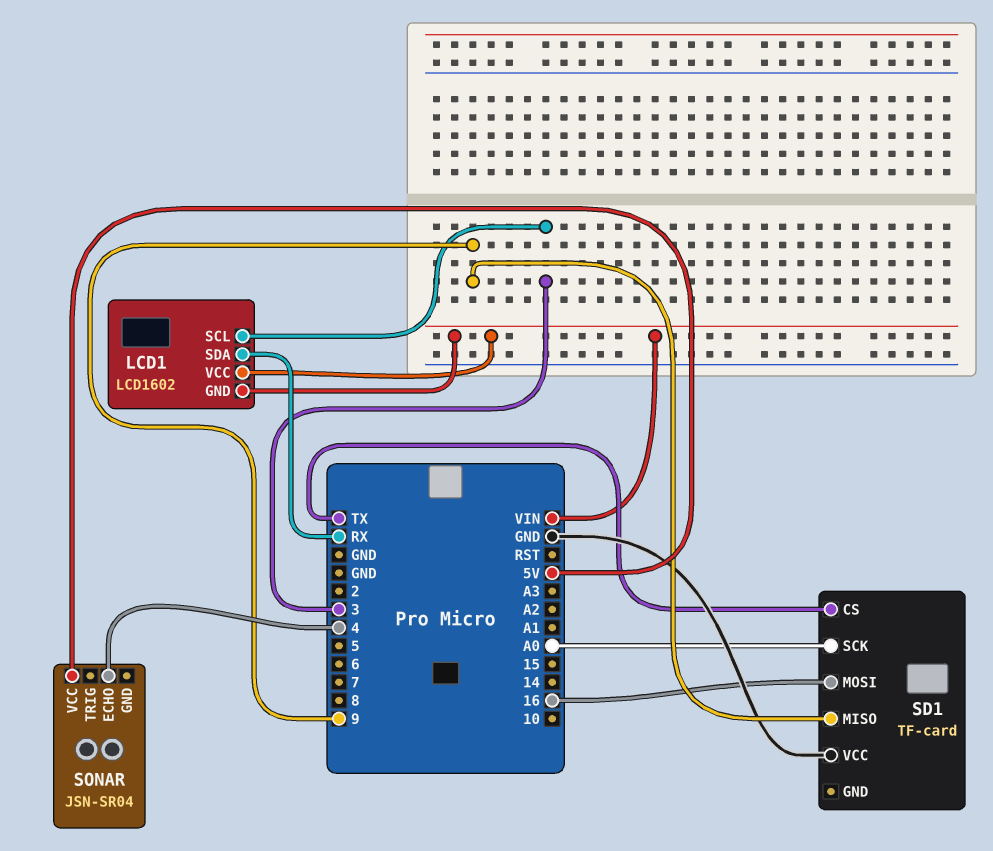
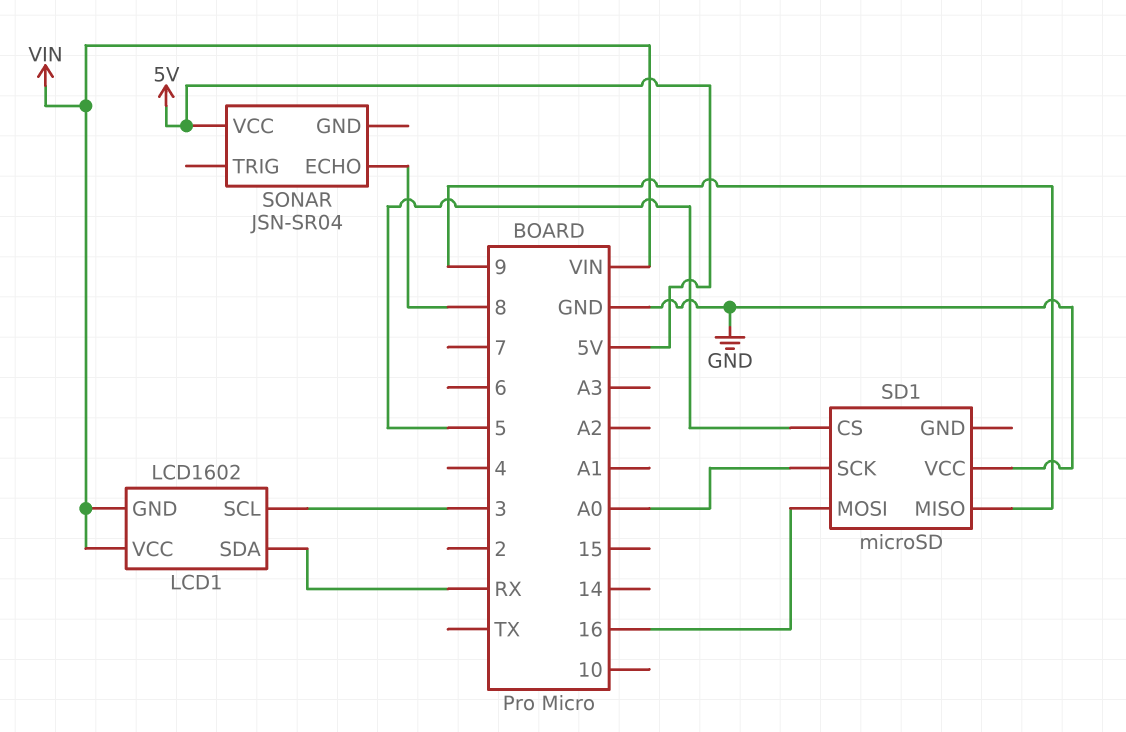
SD1: TF-card -> microSD
SD1 pin CS: TX -> 5
SONAR pin ECHO: 4 -> 8

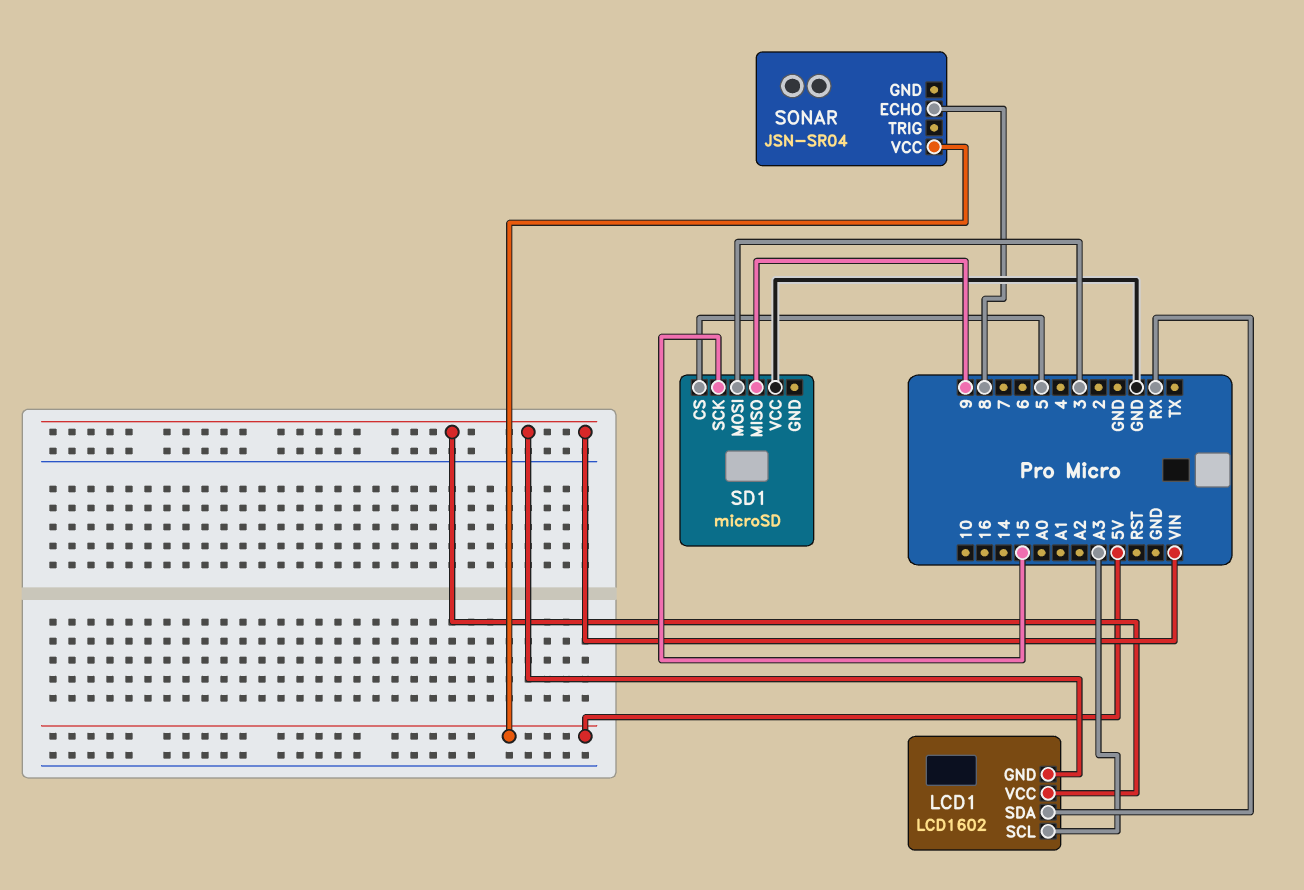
LCD1 pin SCL: 3 -> A3
SD1 pin MOSI: 16 -> 3
SD1 pin SCK: A0 -> 15

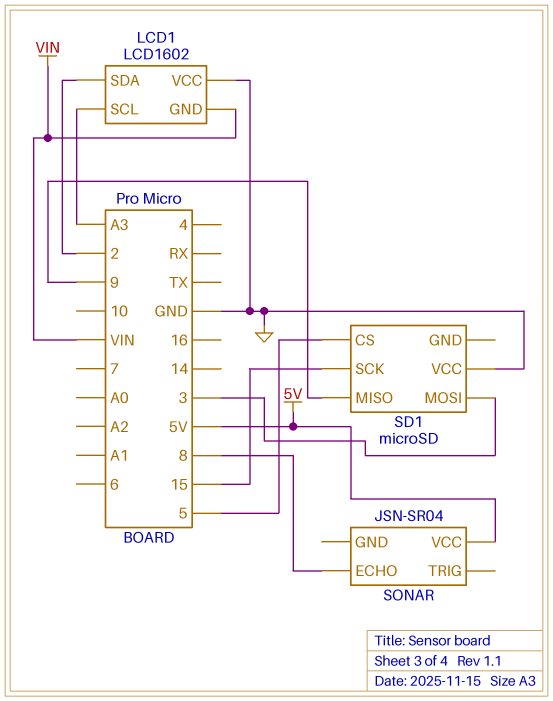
LCD1 pin SDA: RX -> 2
LCD1 pin VCC: VIN -> GND

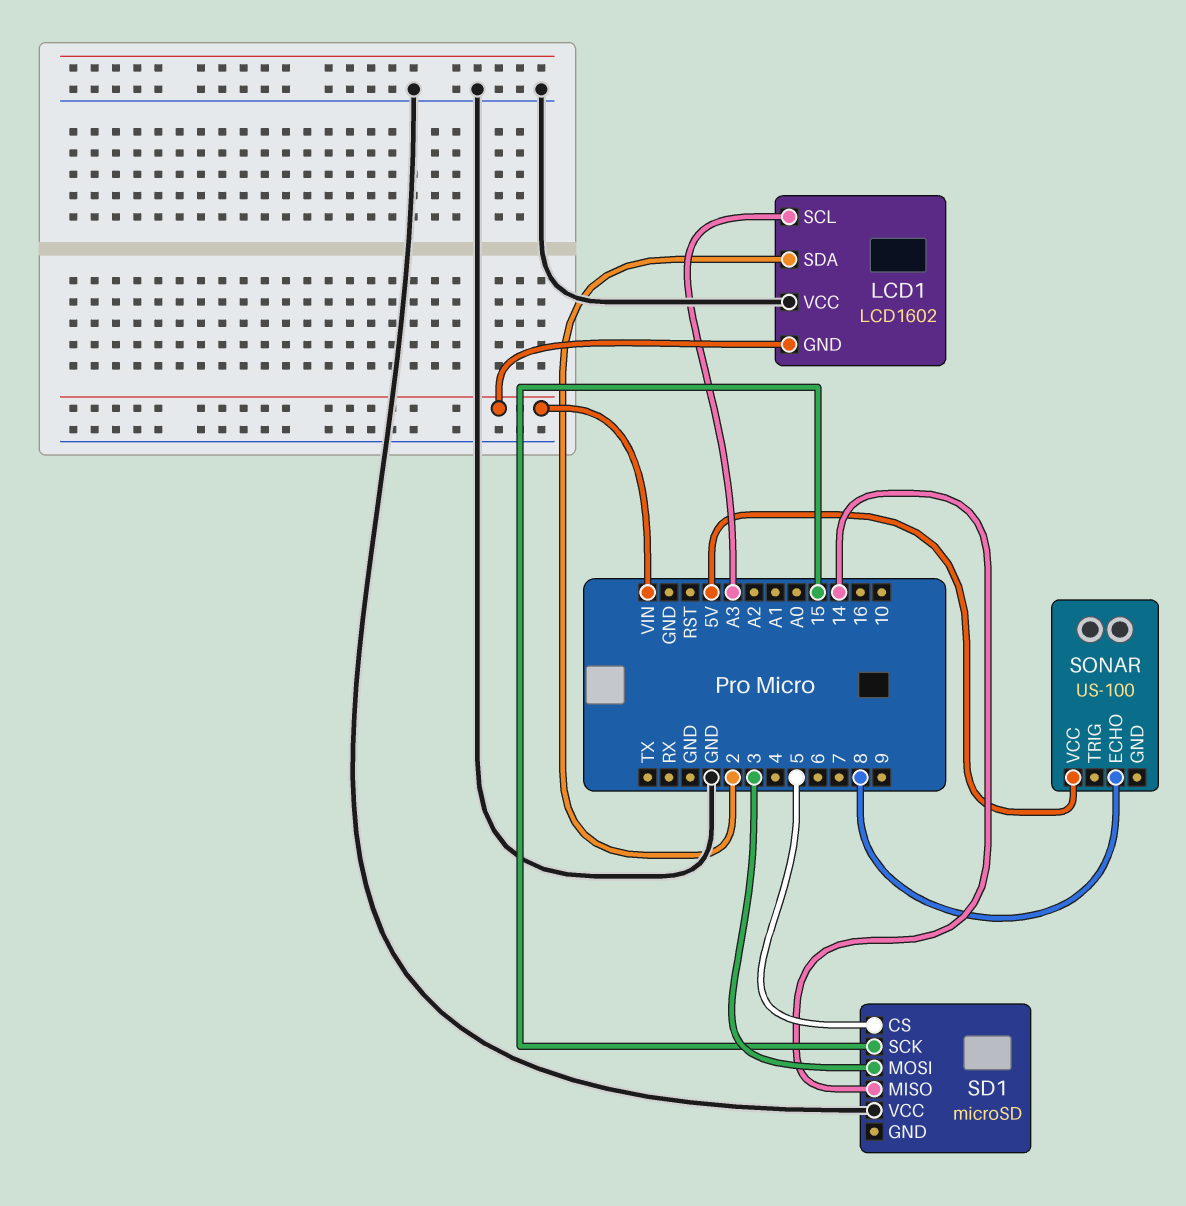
SD1 pin MISO: 9 -> 14
SONAR: JSN-SR04 -> US-100

